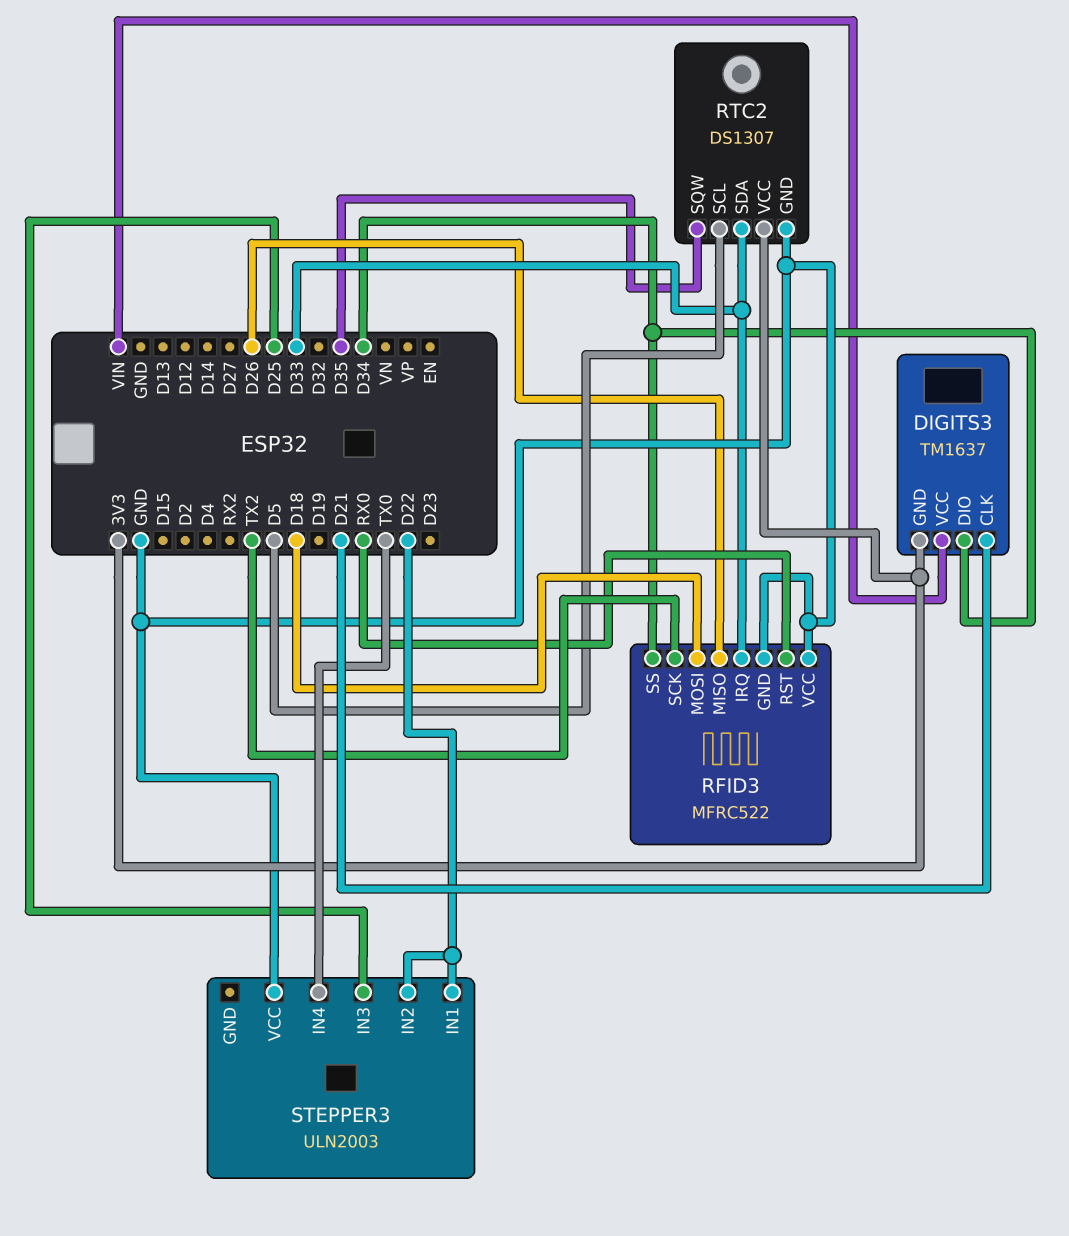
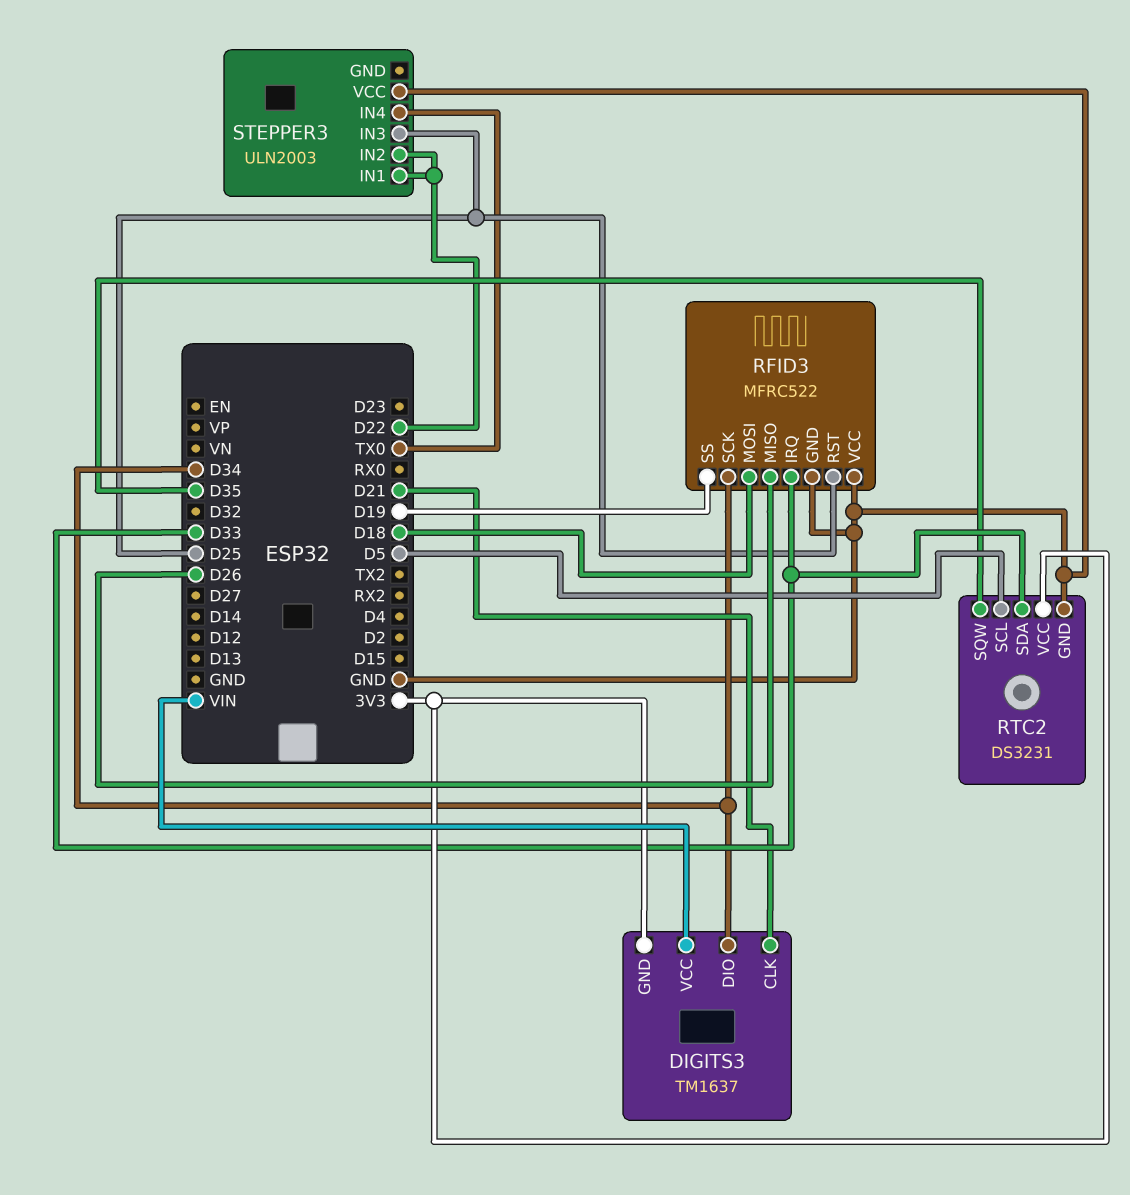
RFID3 pin RST: RX0 -> D25
RFID3 pin SCK: TX2 -> D34
RFID3 pin SS: D34 -> D19
RTC2: DS1307 -> DS3231

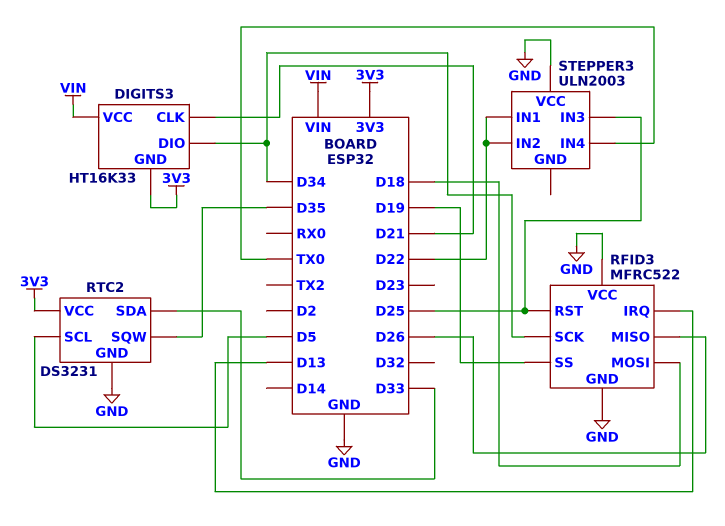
DIGITS3: TM1637 -> HT16K33
RFID3 pin IRQ: D33 -> D13

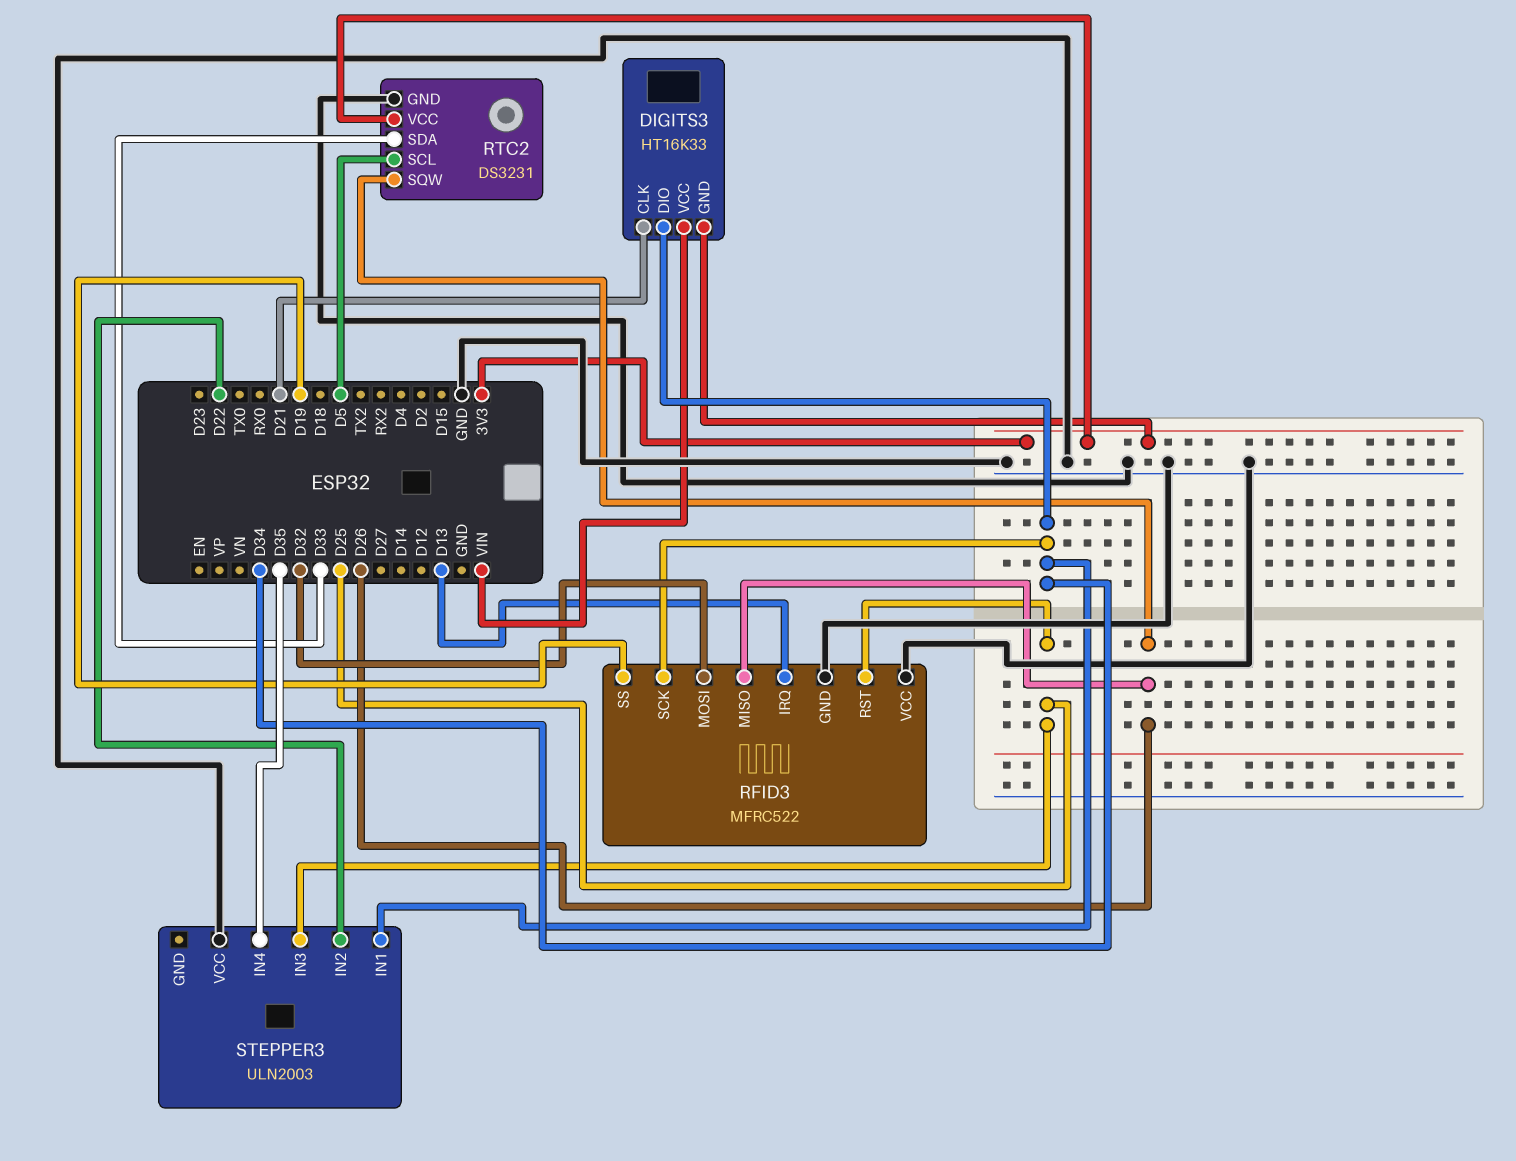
RFID3 pin MOSI: D18 -> D32
RTC2 pin SQW: D35 -> D26
STEPPER3 pin IN1: D22 -> D34
STEPPER3 pin IN4: TX0 -> D35

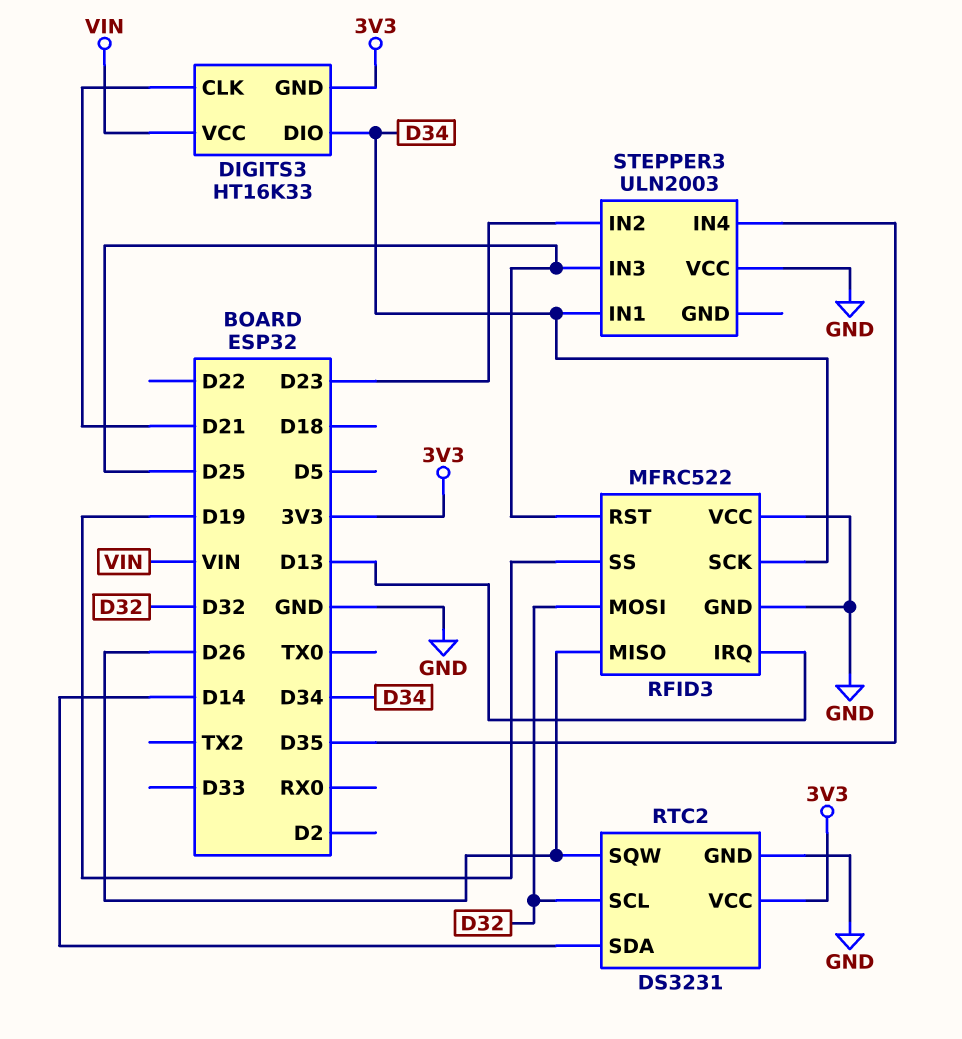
RTC2 pin SCL: D5 -> D32
RTC2 pin SDA: D33 -> D14
STEPPER3 pin IN2: D22 -> D23

